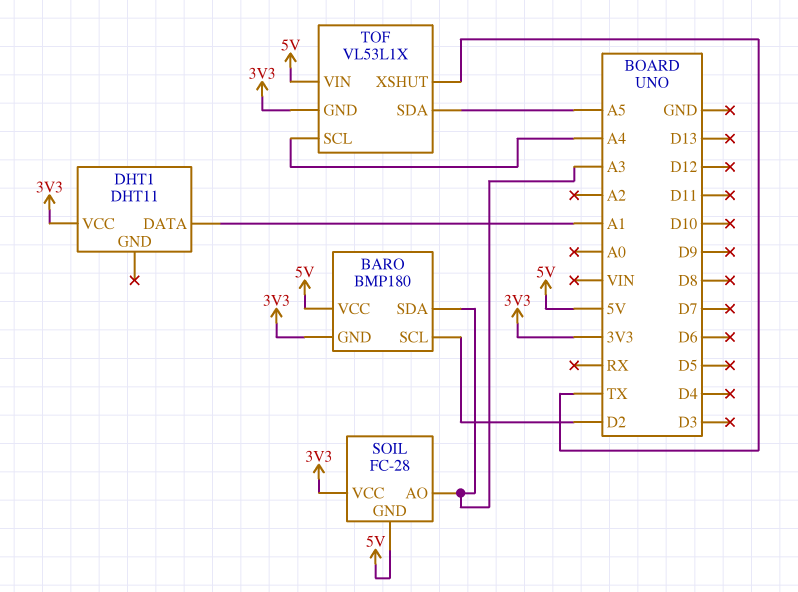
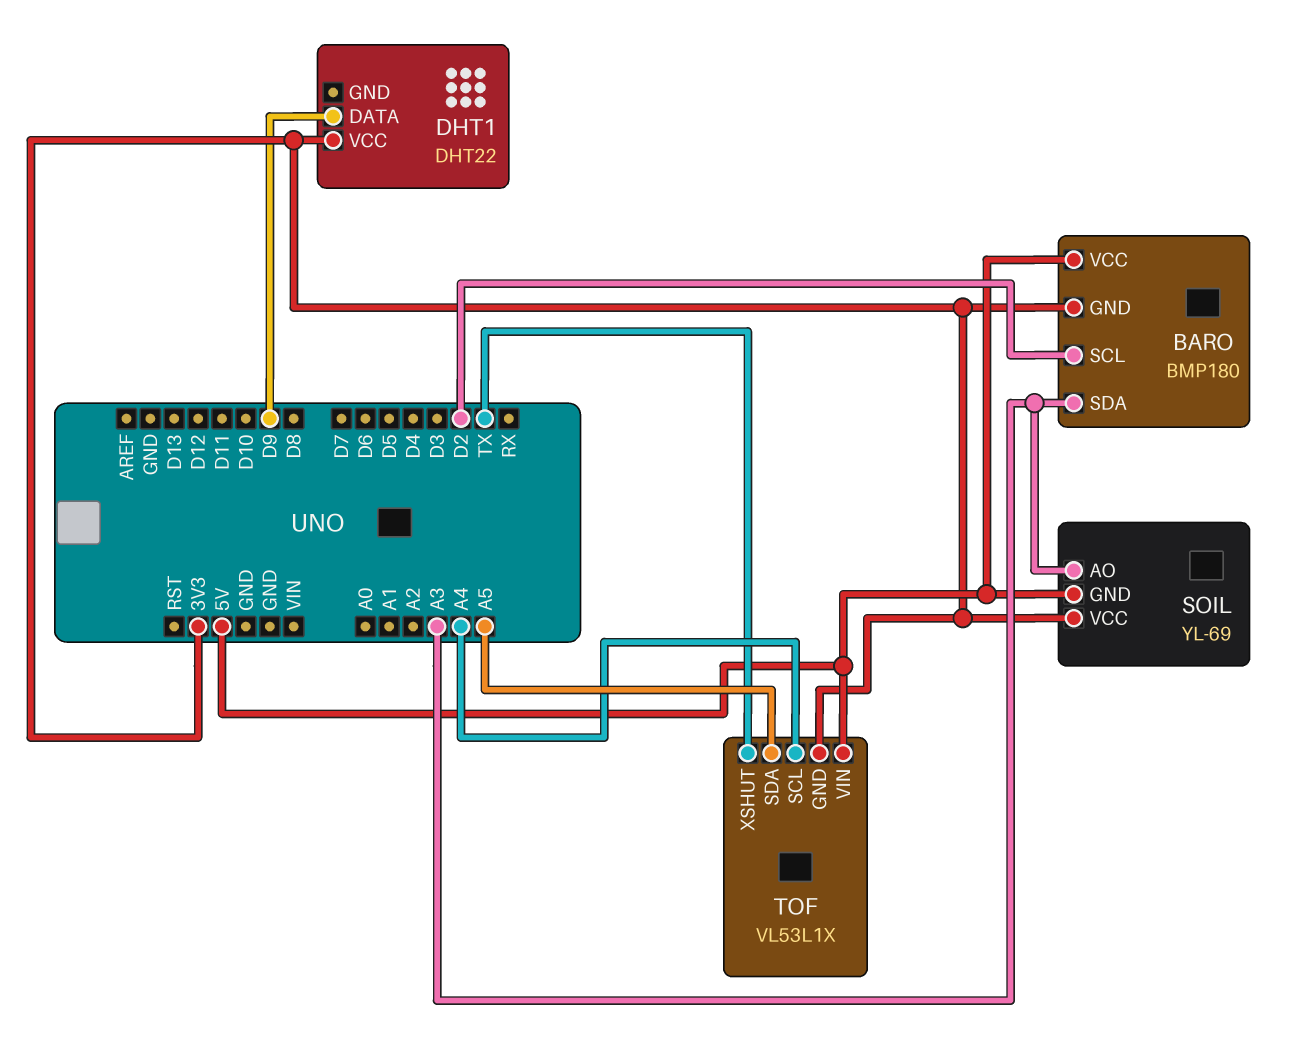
DHT1: DHT11 -> DHT22
DHT1 pin DATA: A1 -> D9
SOIL: FC-28 -> YL-69

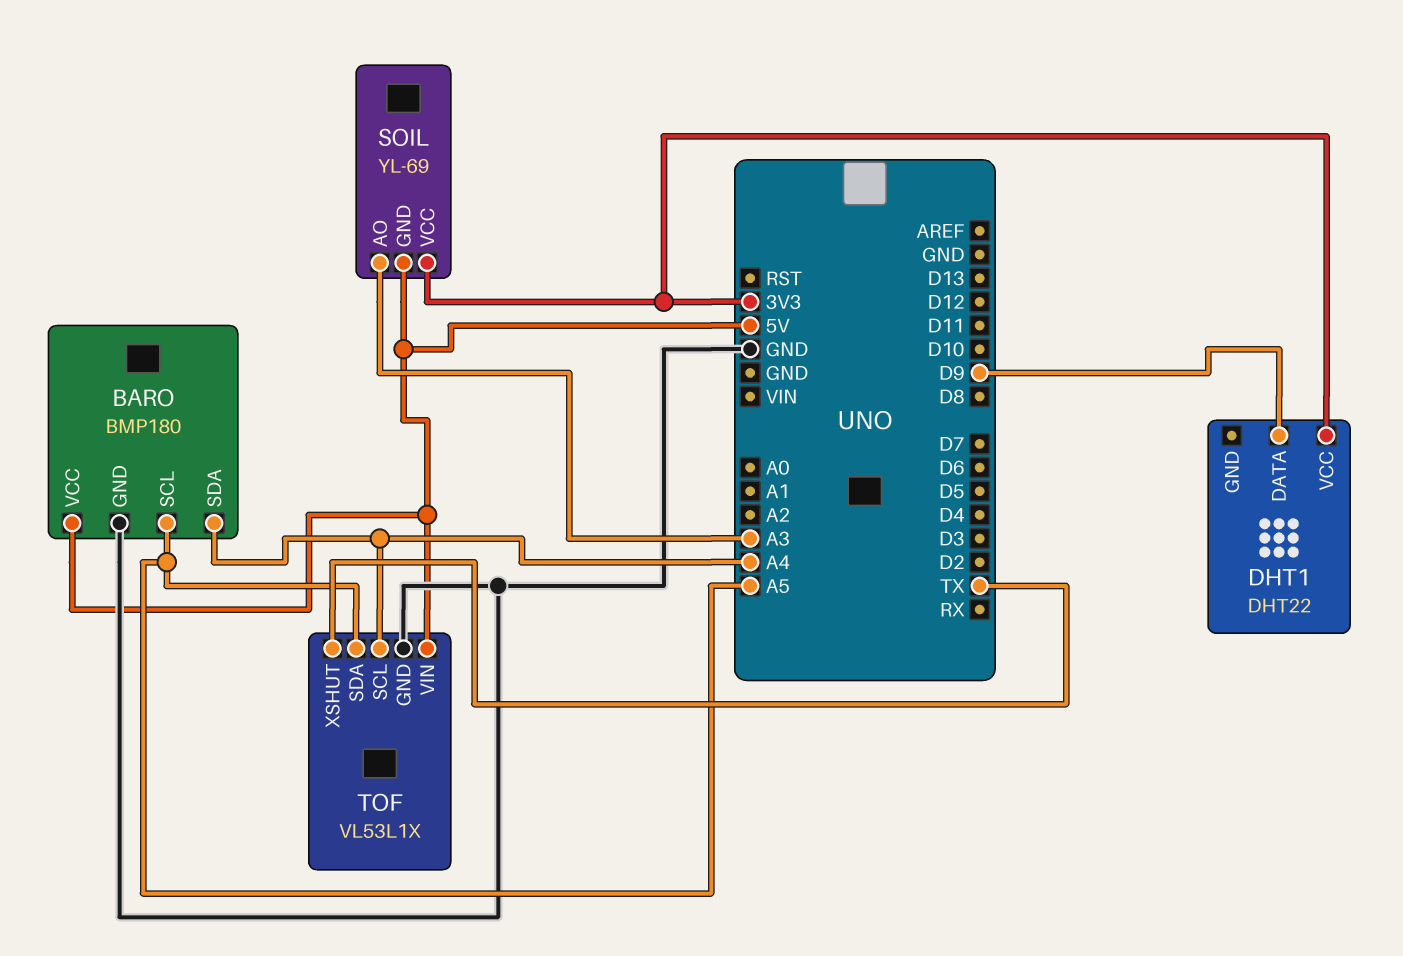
BARO pin GND: 3V3 -> GND
BARO pin SCL: D2 -> A5
BARO pin SDA: A3 -> A4
TOF pin GND: 3V3 -> GND

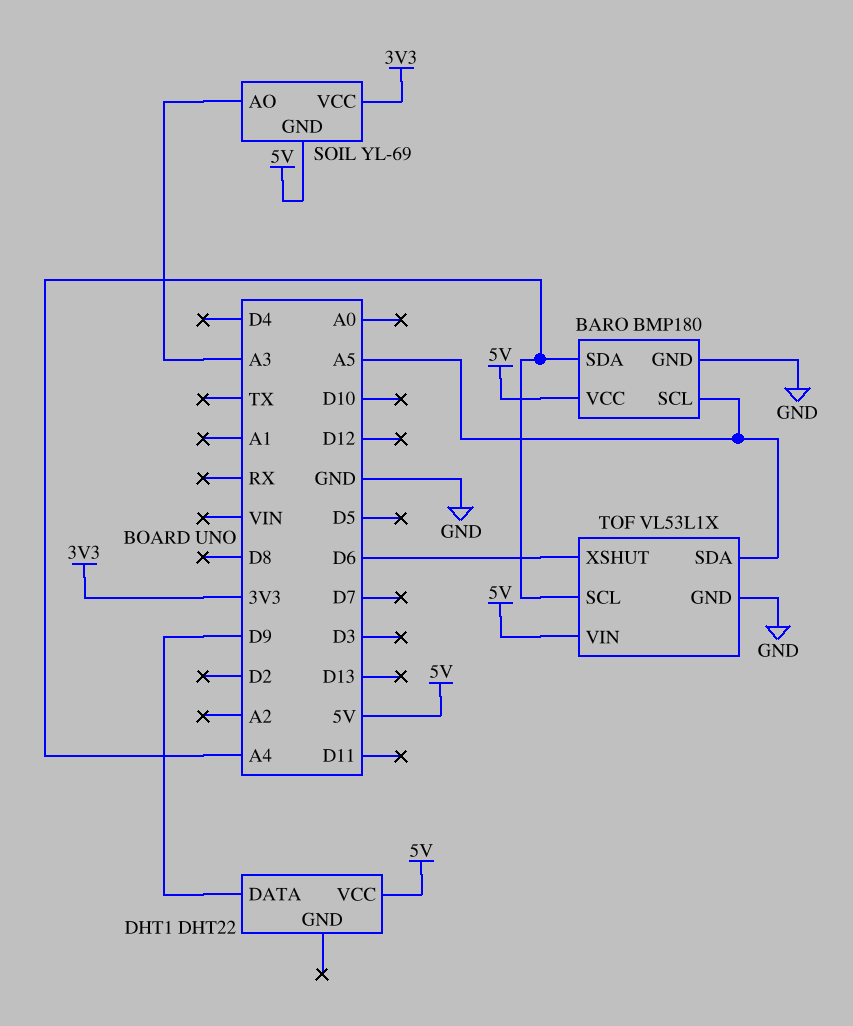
DHT1 pin VCC: 3V3 -> 5V
TOF pin XSHUT: TX -> D6

